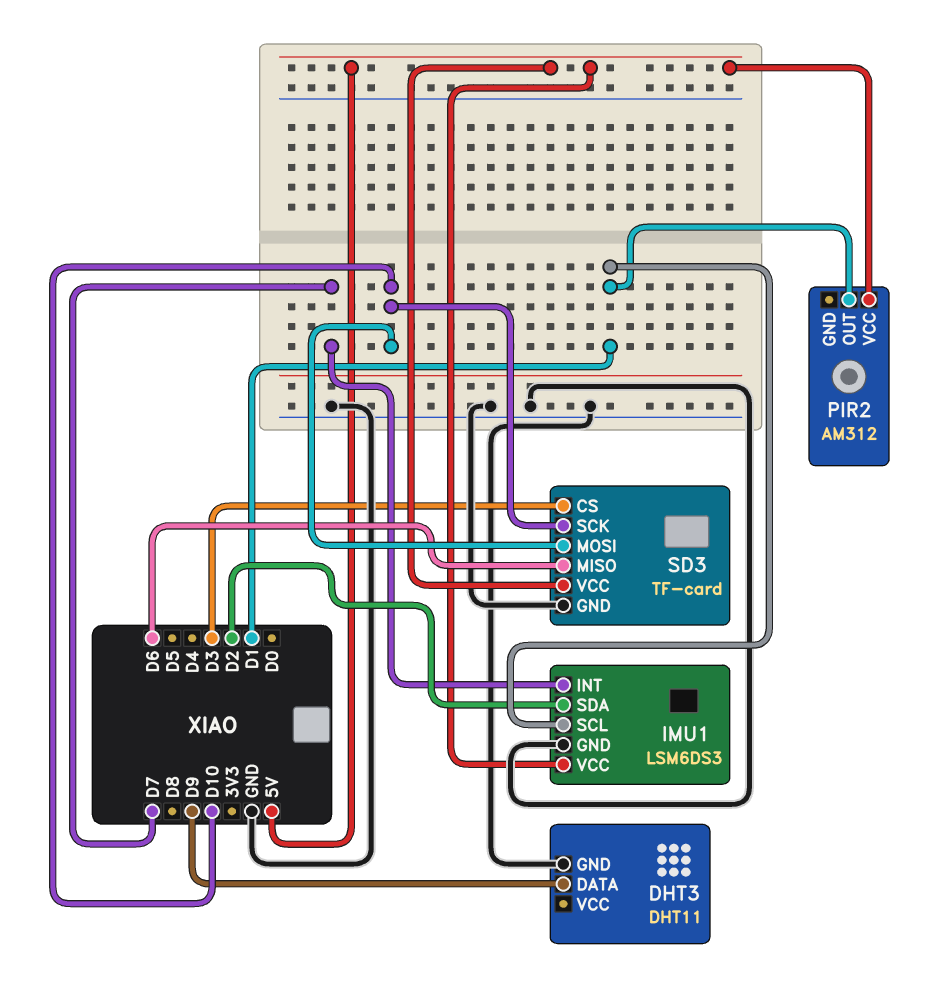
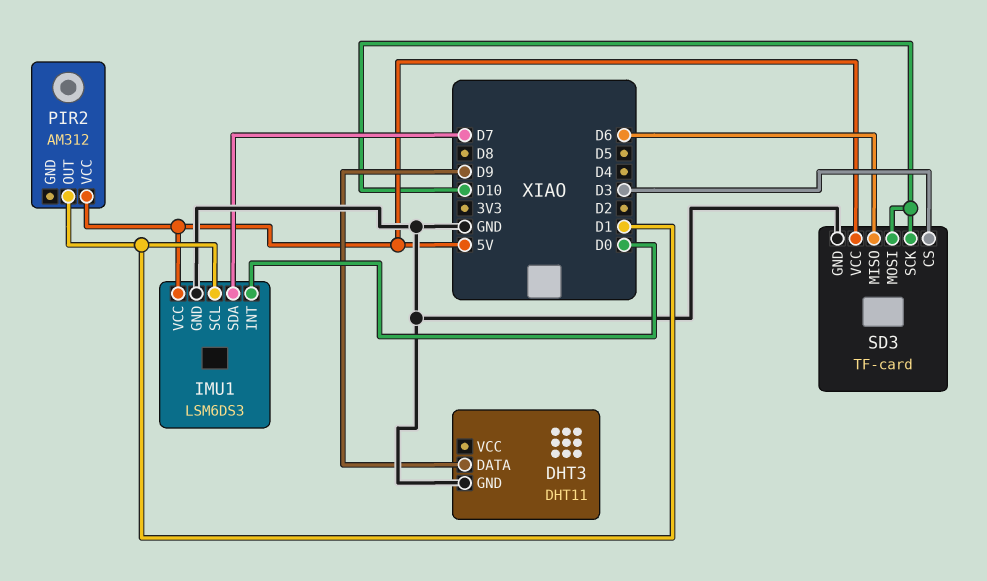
IMU1 pin INT: D7 -> D0
IMU1 pin SDA: D2 -> D7

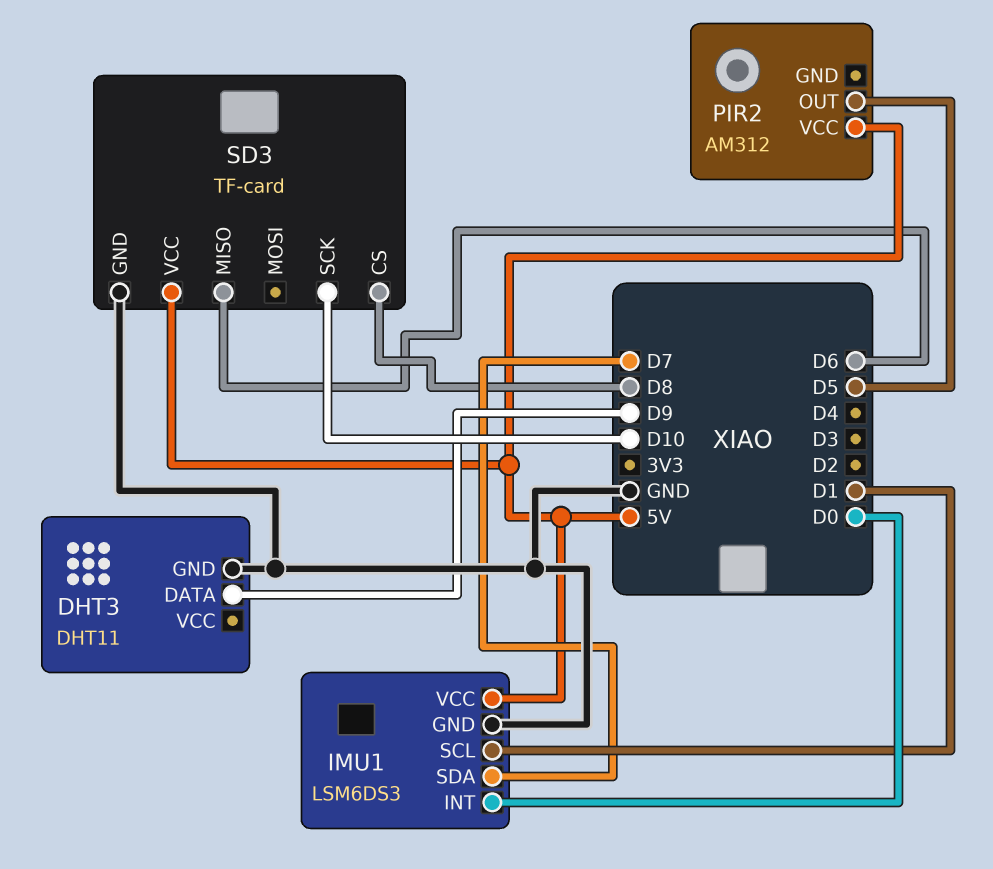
PIR2 pin OUT: D1 -> D5
SD3 pin CS: D3 -> D8
SD3 pin MOSI: D10 -> none

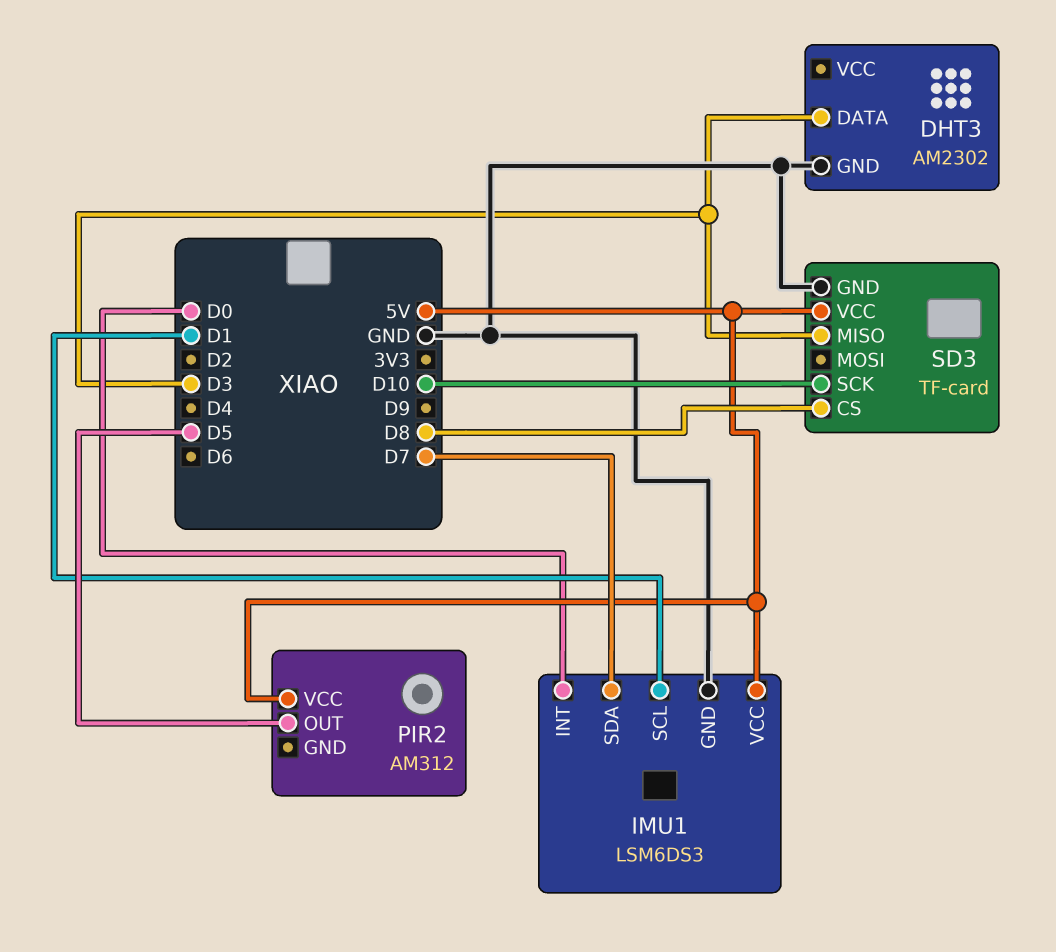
DHT3: DHT11 -> AM2302
DHT3 pin DATA: D9 -> D3
SD3 pin MISO: D6 -> D3

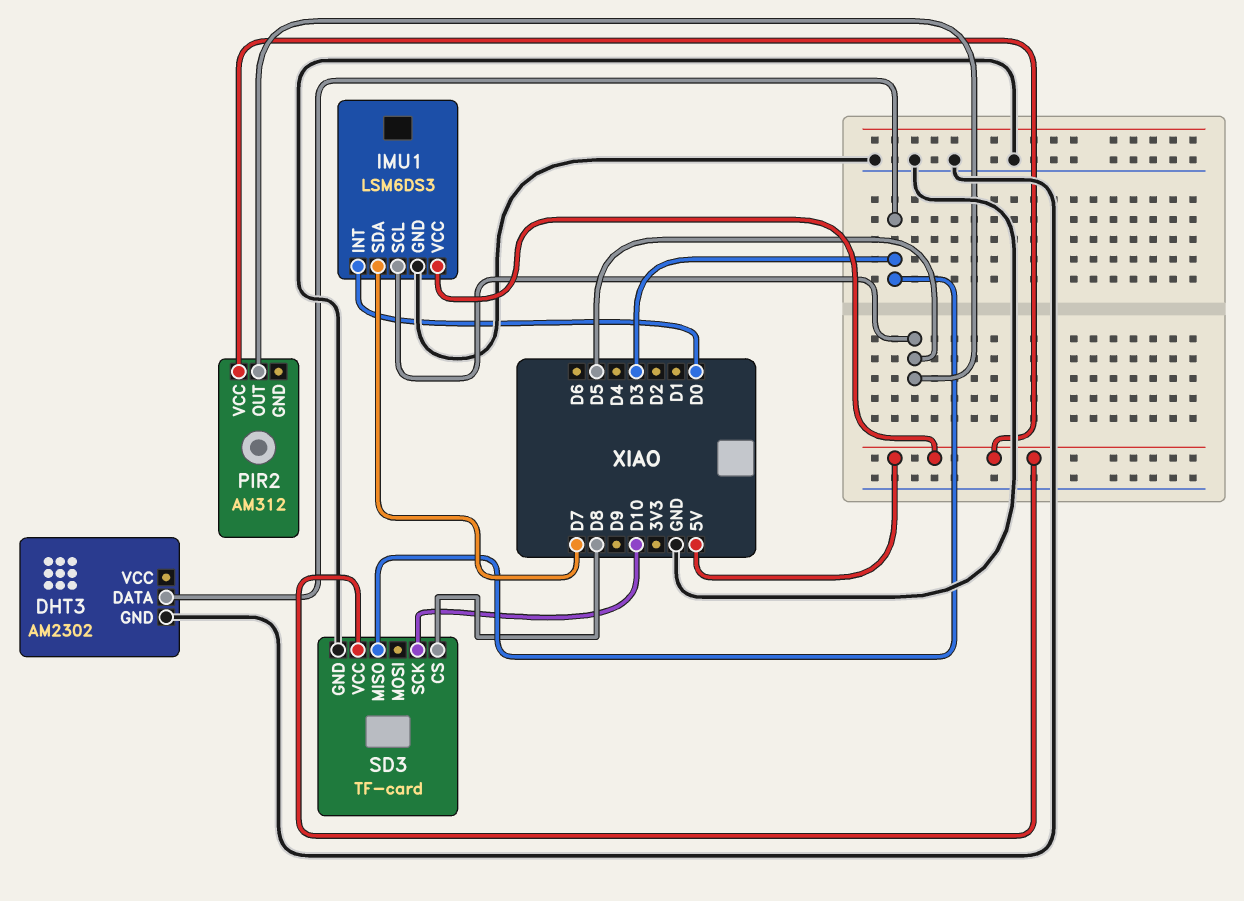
IMU1 pin SCL: D1 -> D5

